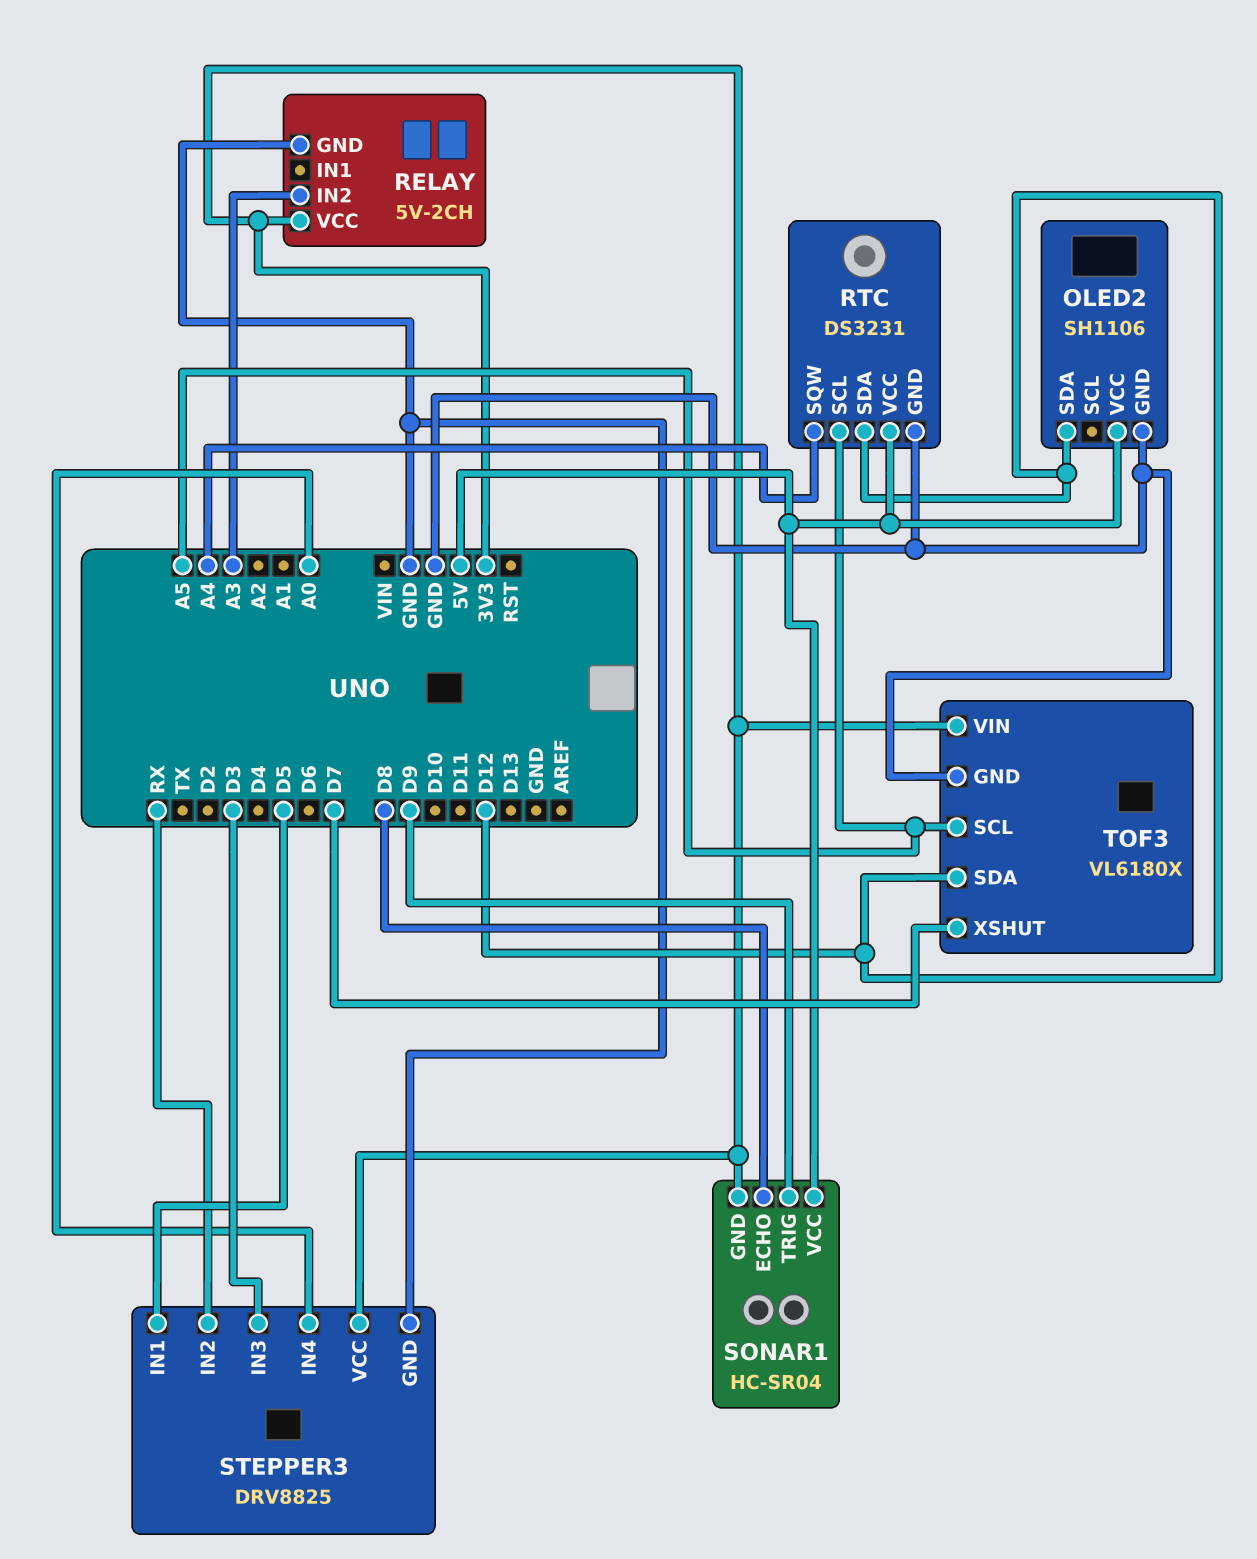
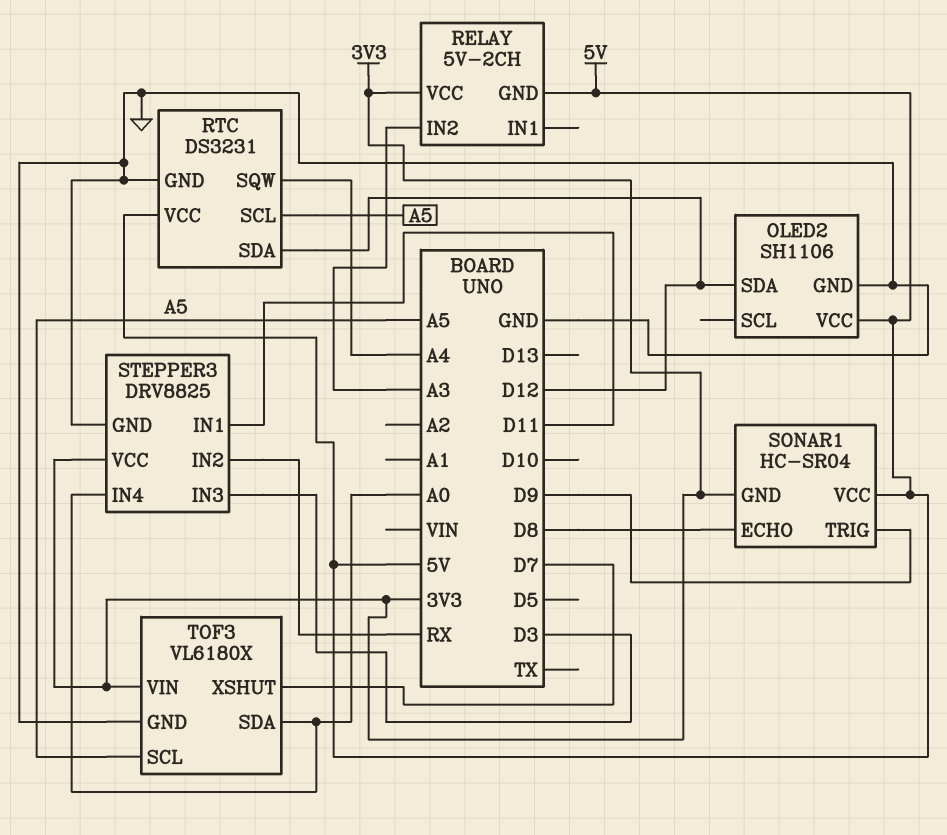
RELAY pin GND: GND -> 5V
STEPPER3 pin IN1: D5 -> D11
TOF3 pin SDA: D12 -> A0

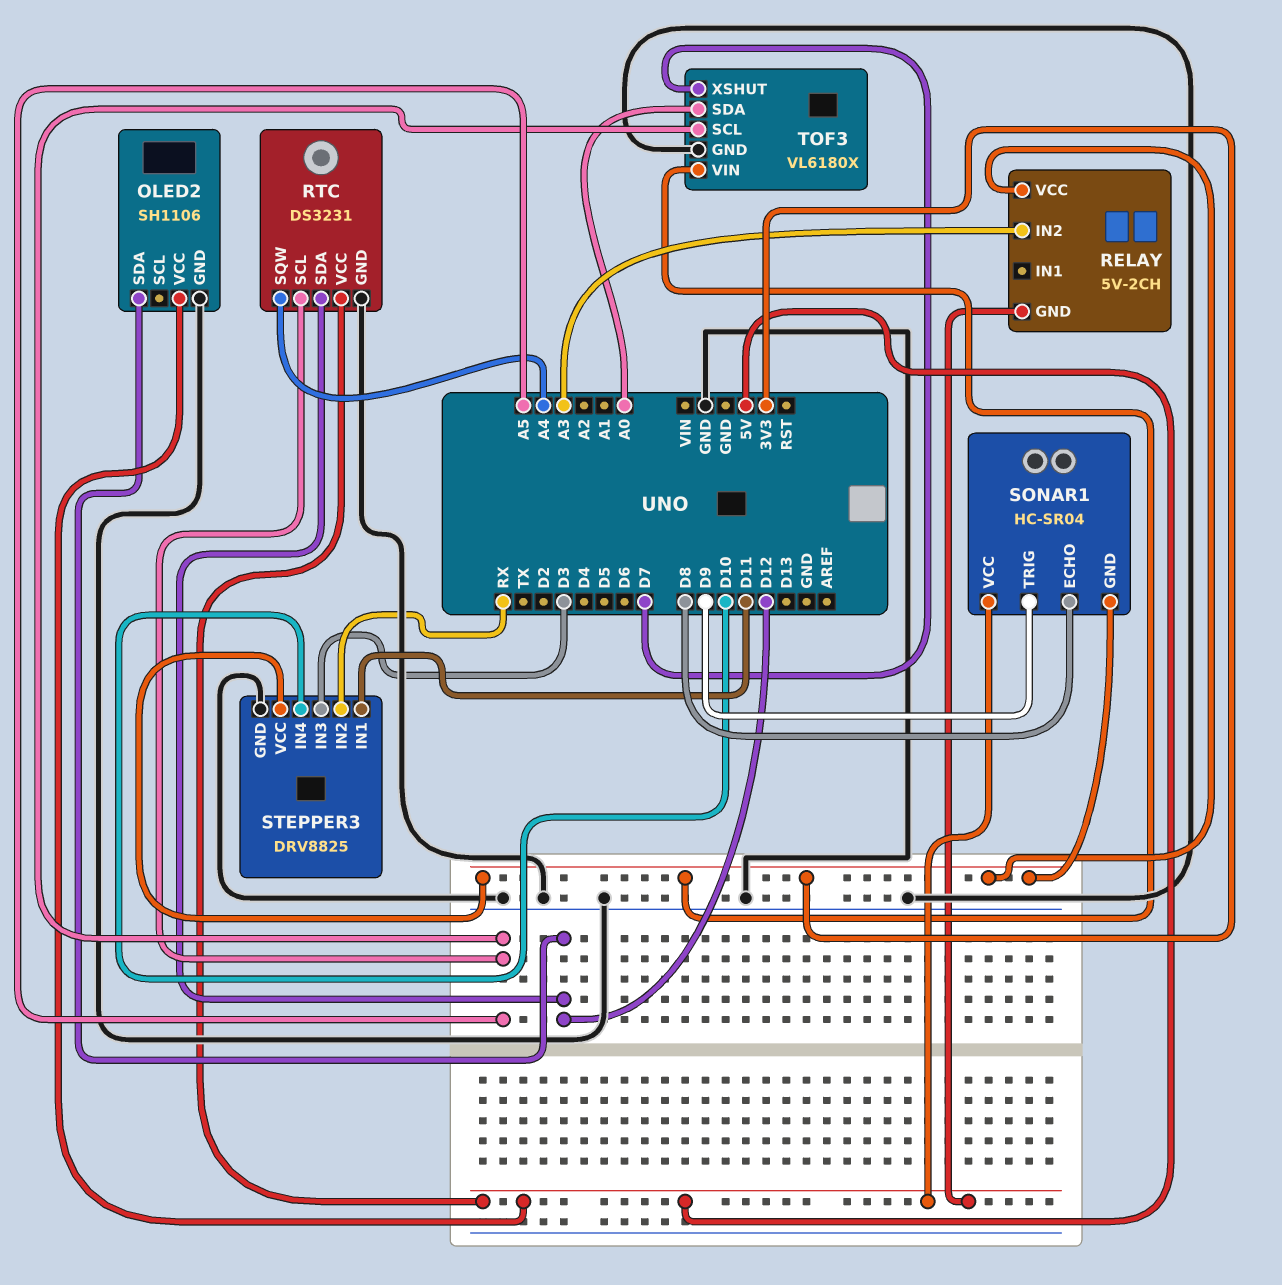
STEPPER3 pin IN4: A0 -> D10

